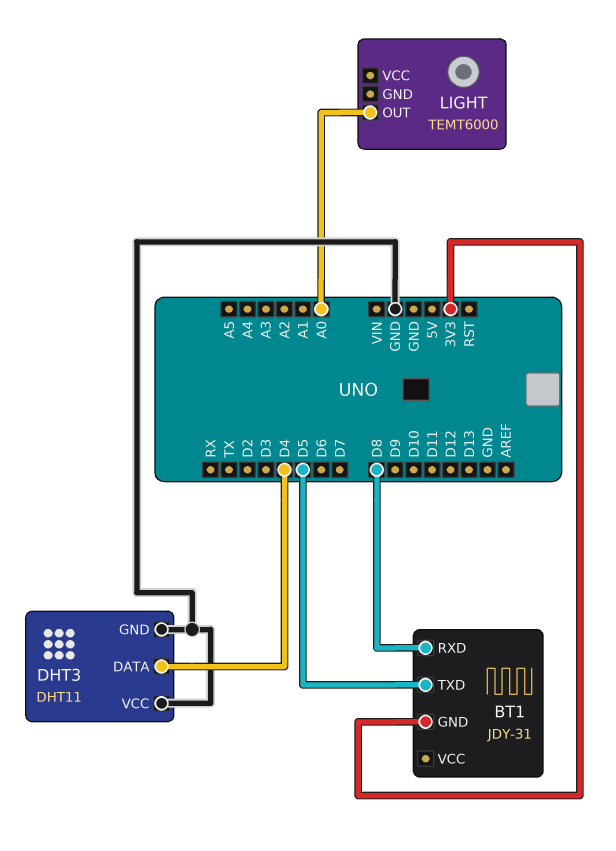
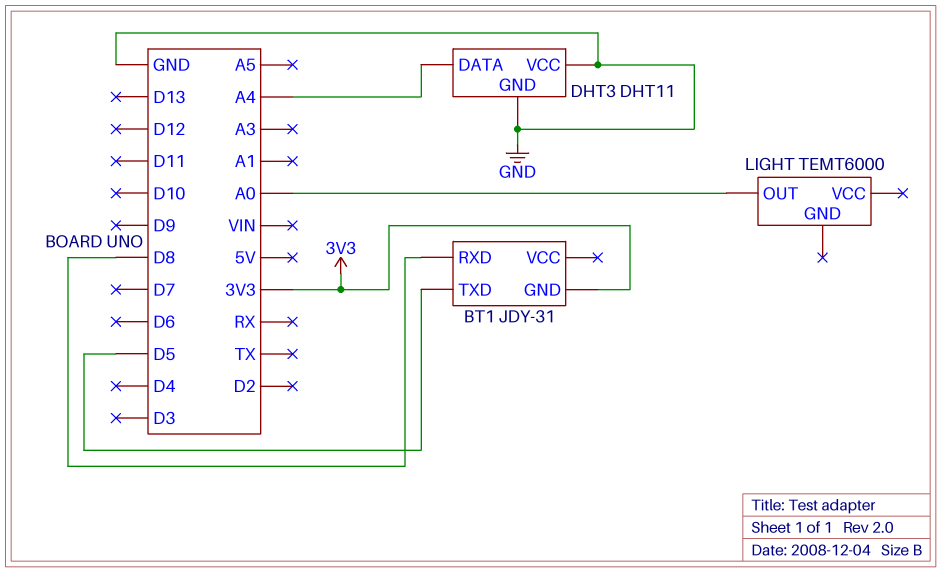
DHT3 pin DATA: D4 -> A4

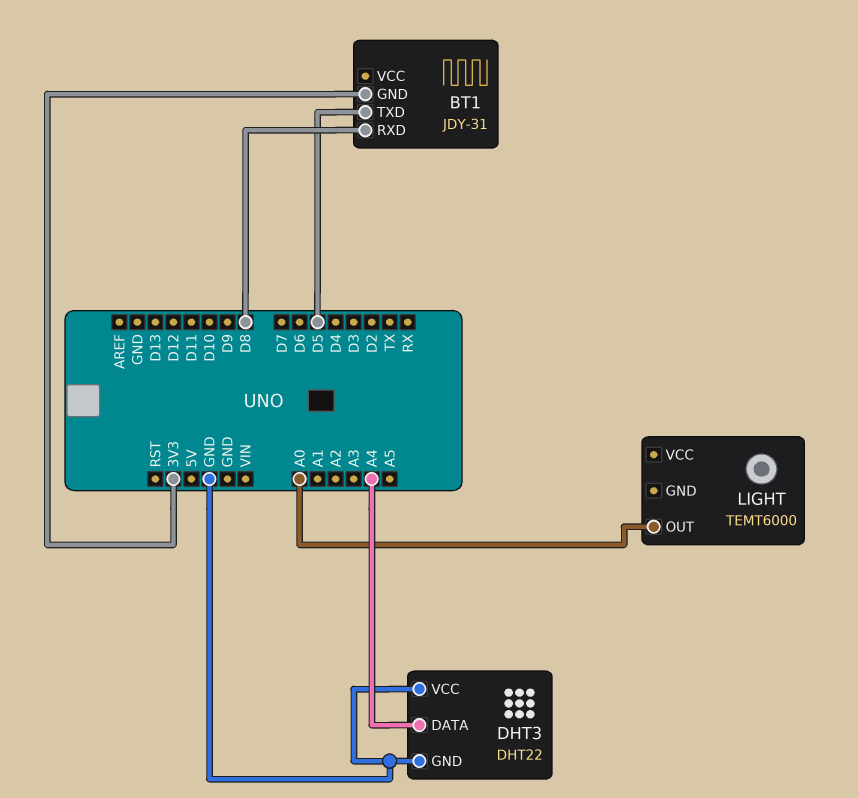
DHT3: DHT11 -> DHT22

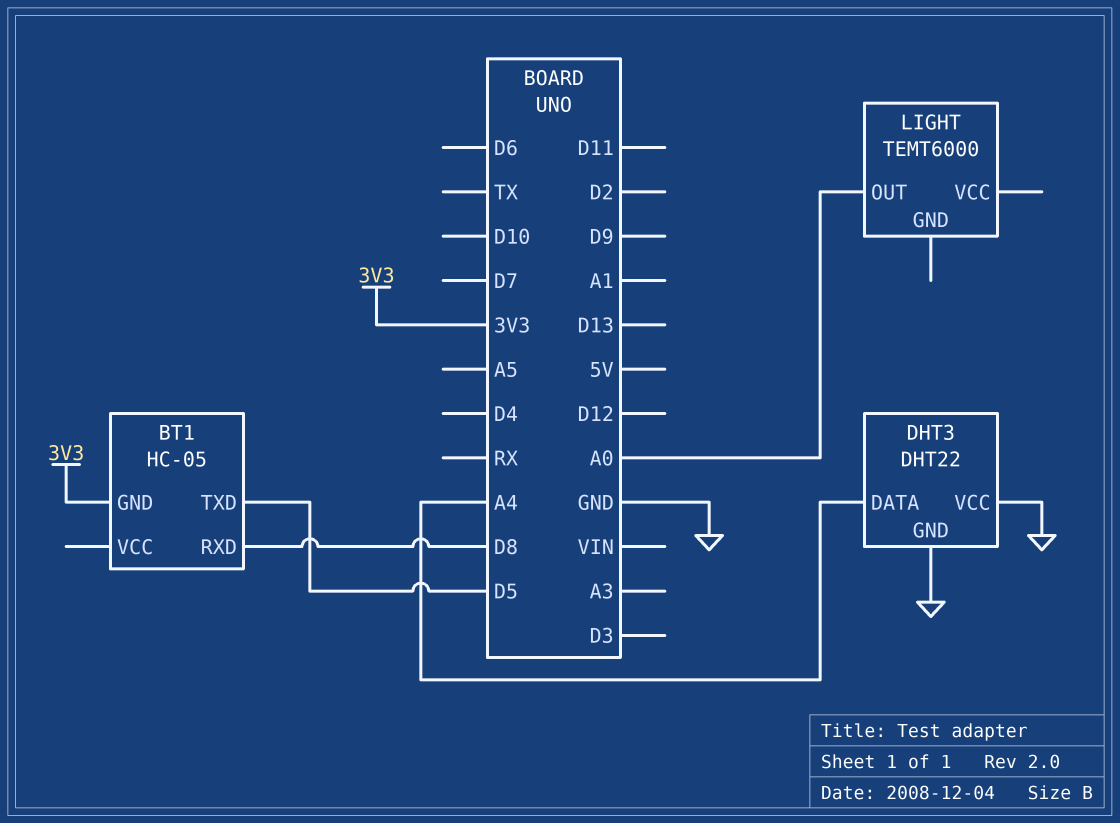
BT1: JDY-31 -> HC-05

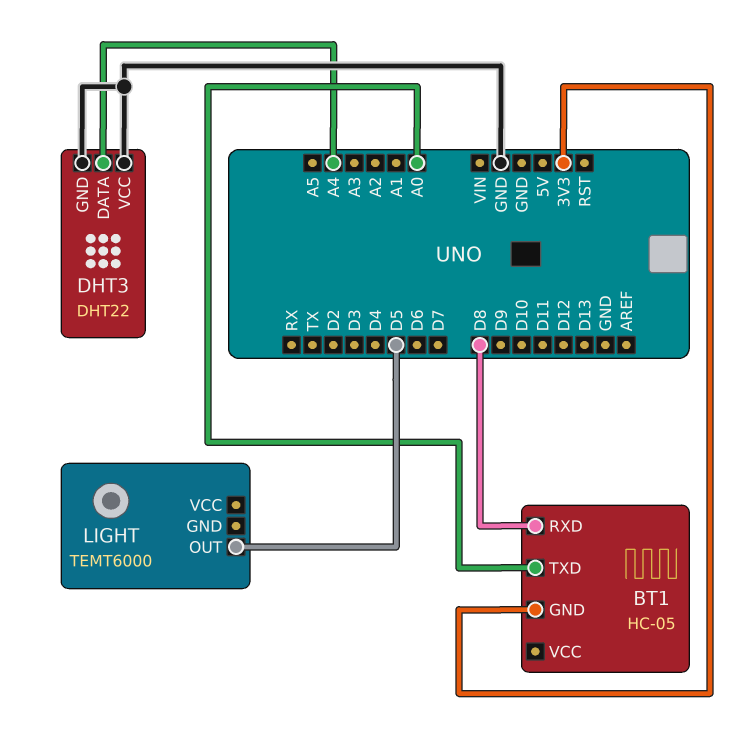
BT1 pin TXD: D5 -> A0
LIGHT pin OUT: A0 -> D5

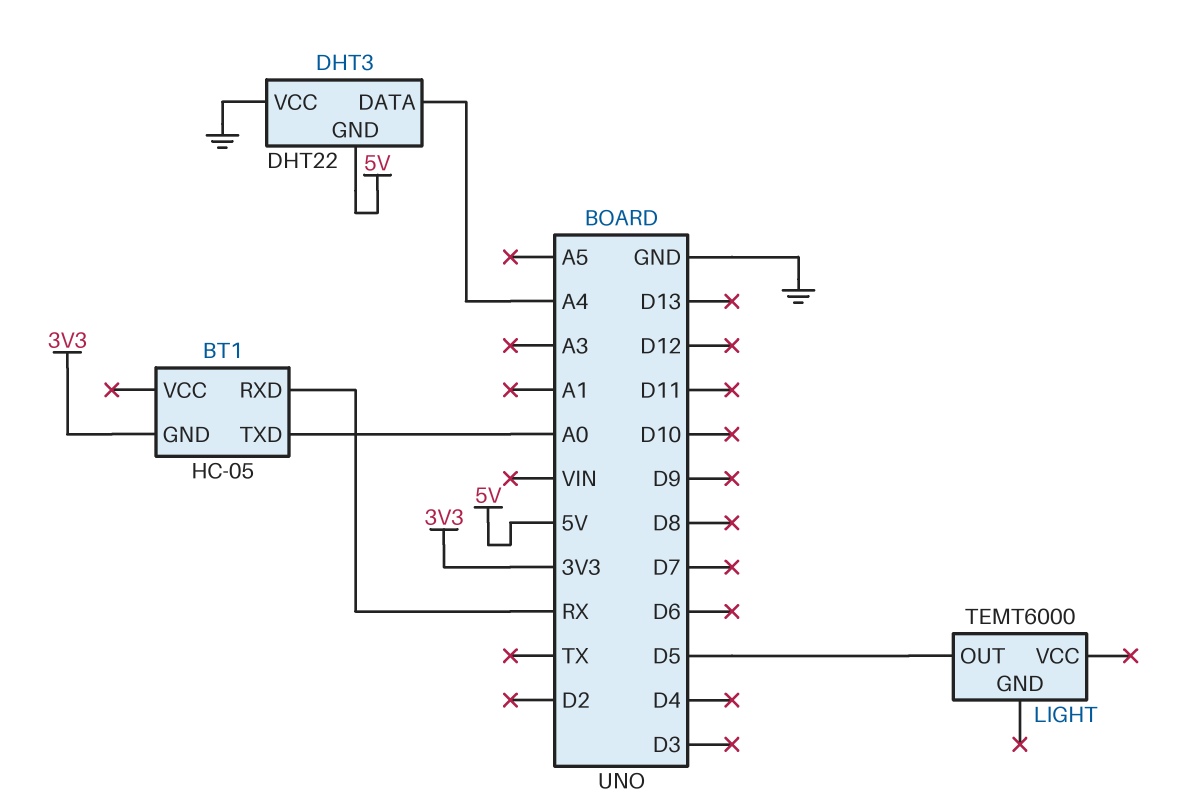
BT1 pin RXD: D8 -> RX
DHT3 pin GND: GND -> 5V

